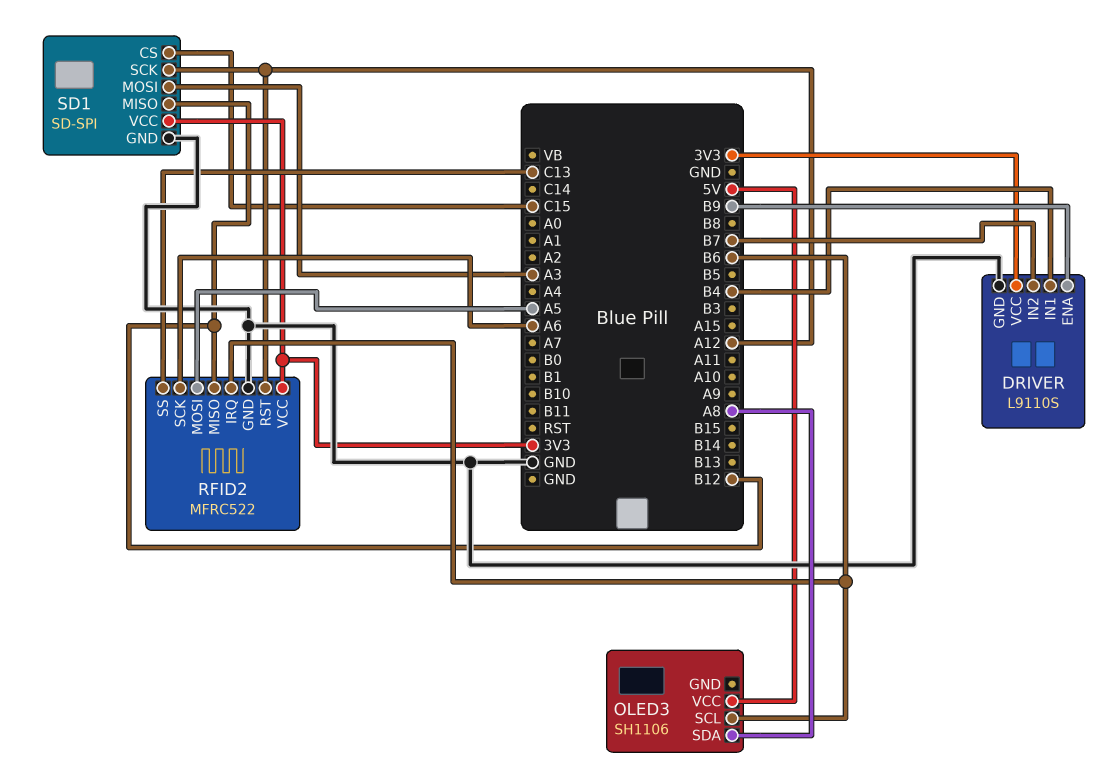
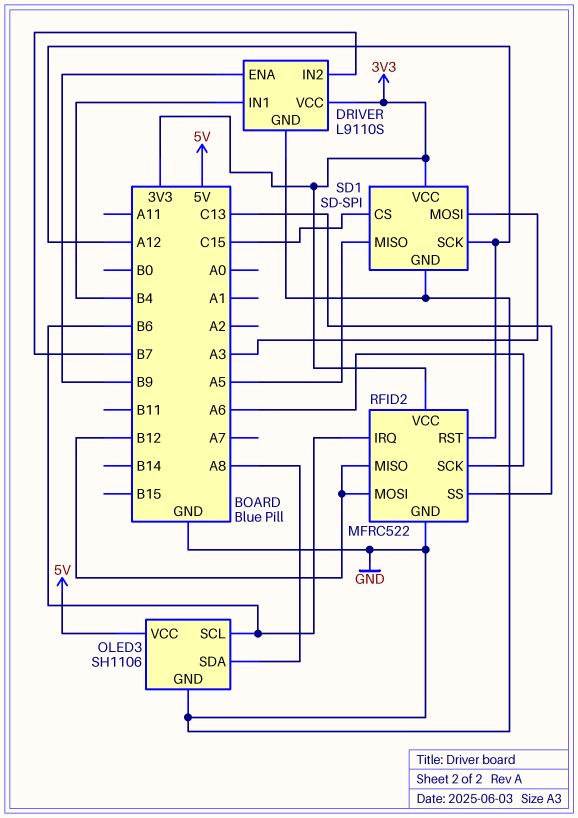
OLED3 pin GND: none -> GND
RFID2 pin MOSI: A5 -> B12
SD1 pin MISO: B12 -> A5

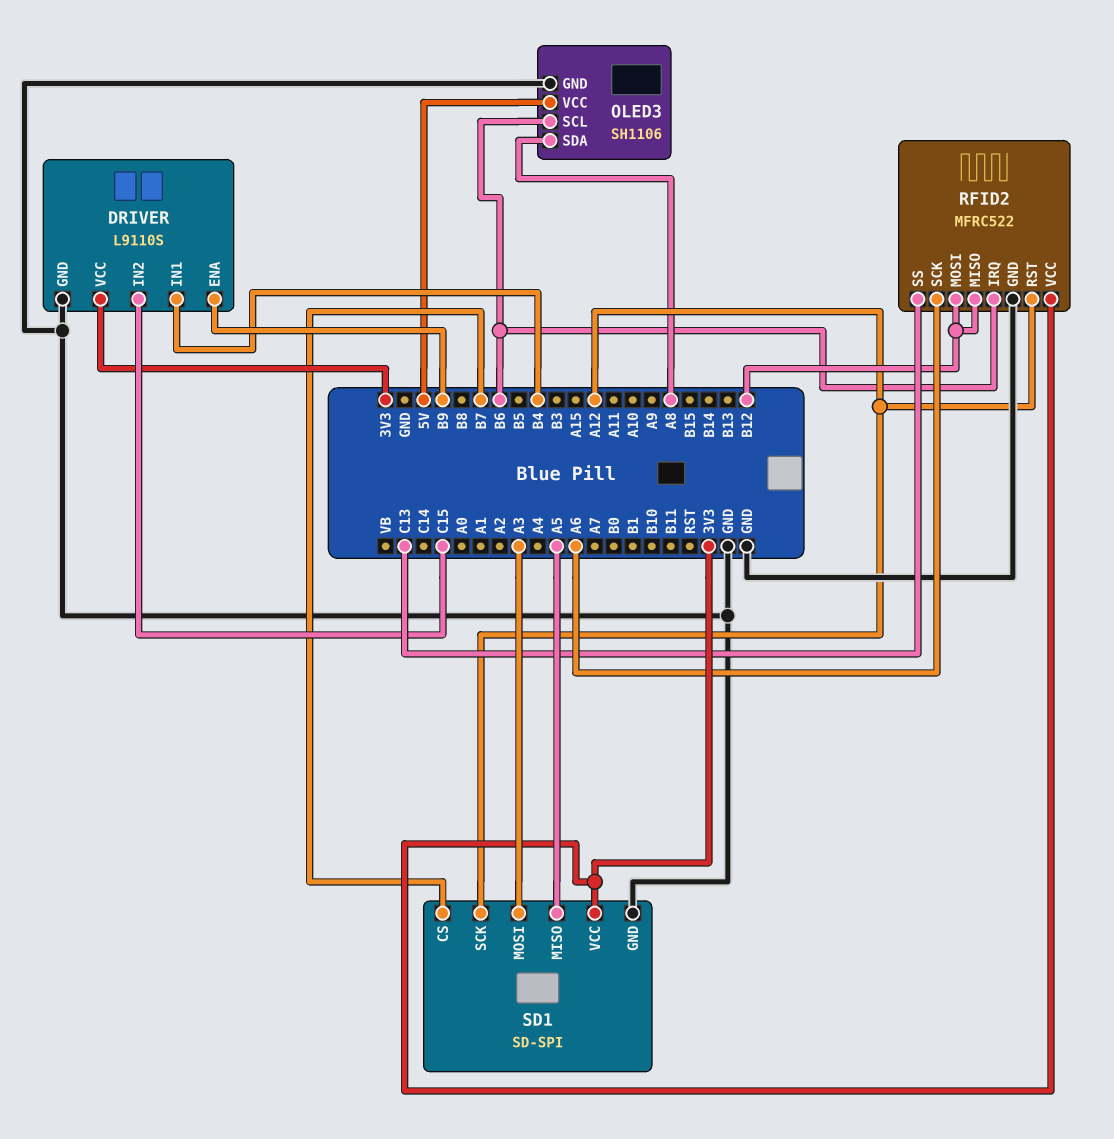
DRIVER pin IN2: B7 -> C15
SD1 pin CS: C15 -> B7

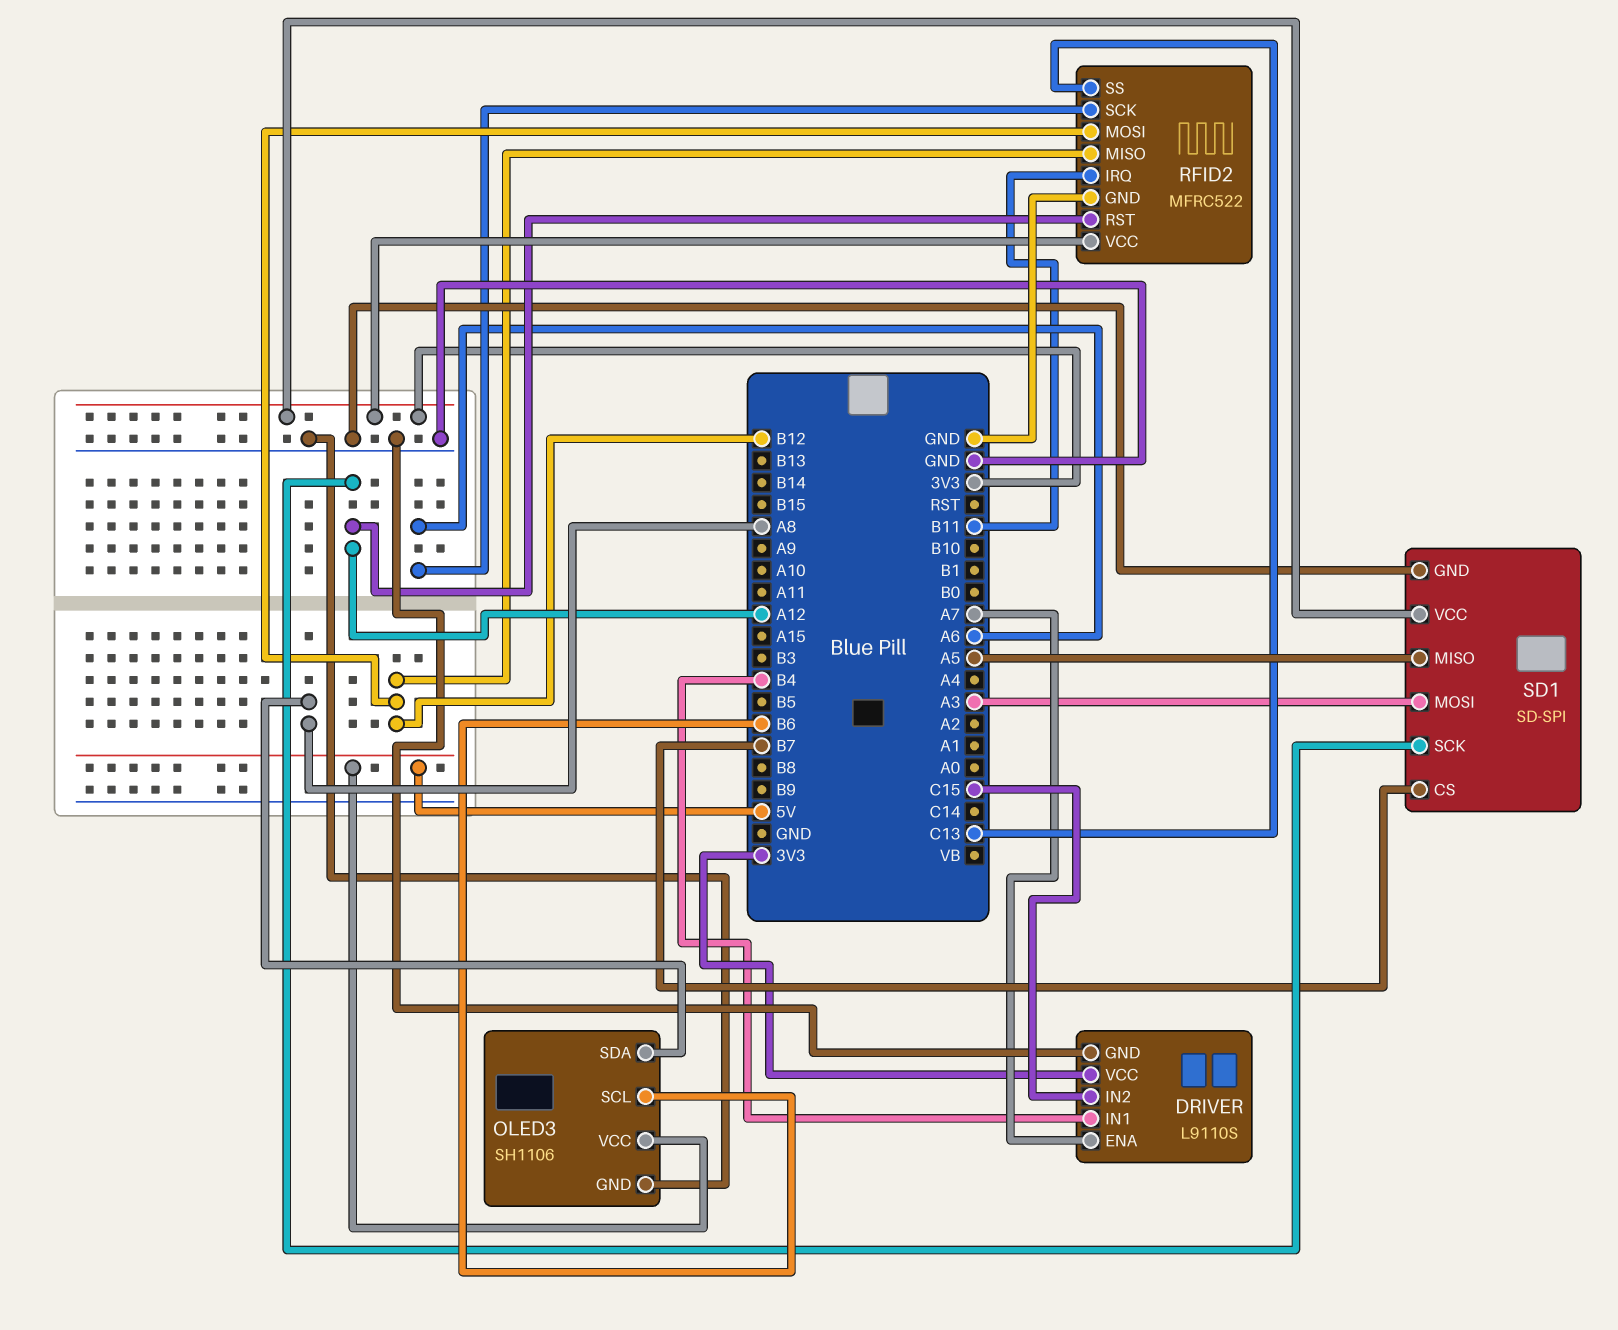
DRIVER pin ENA: B9 -> A7
RFID2 pin IRQ: B6 -> B11

